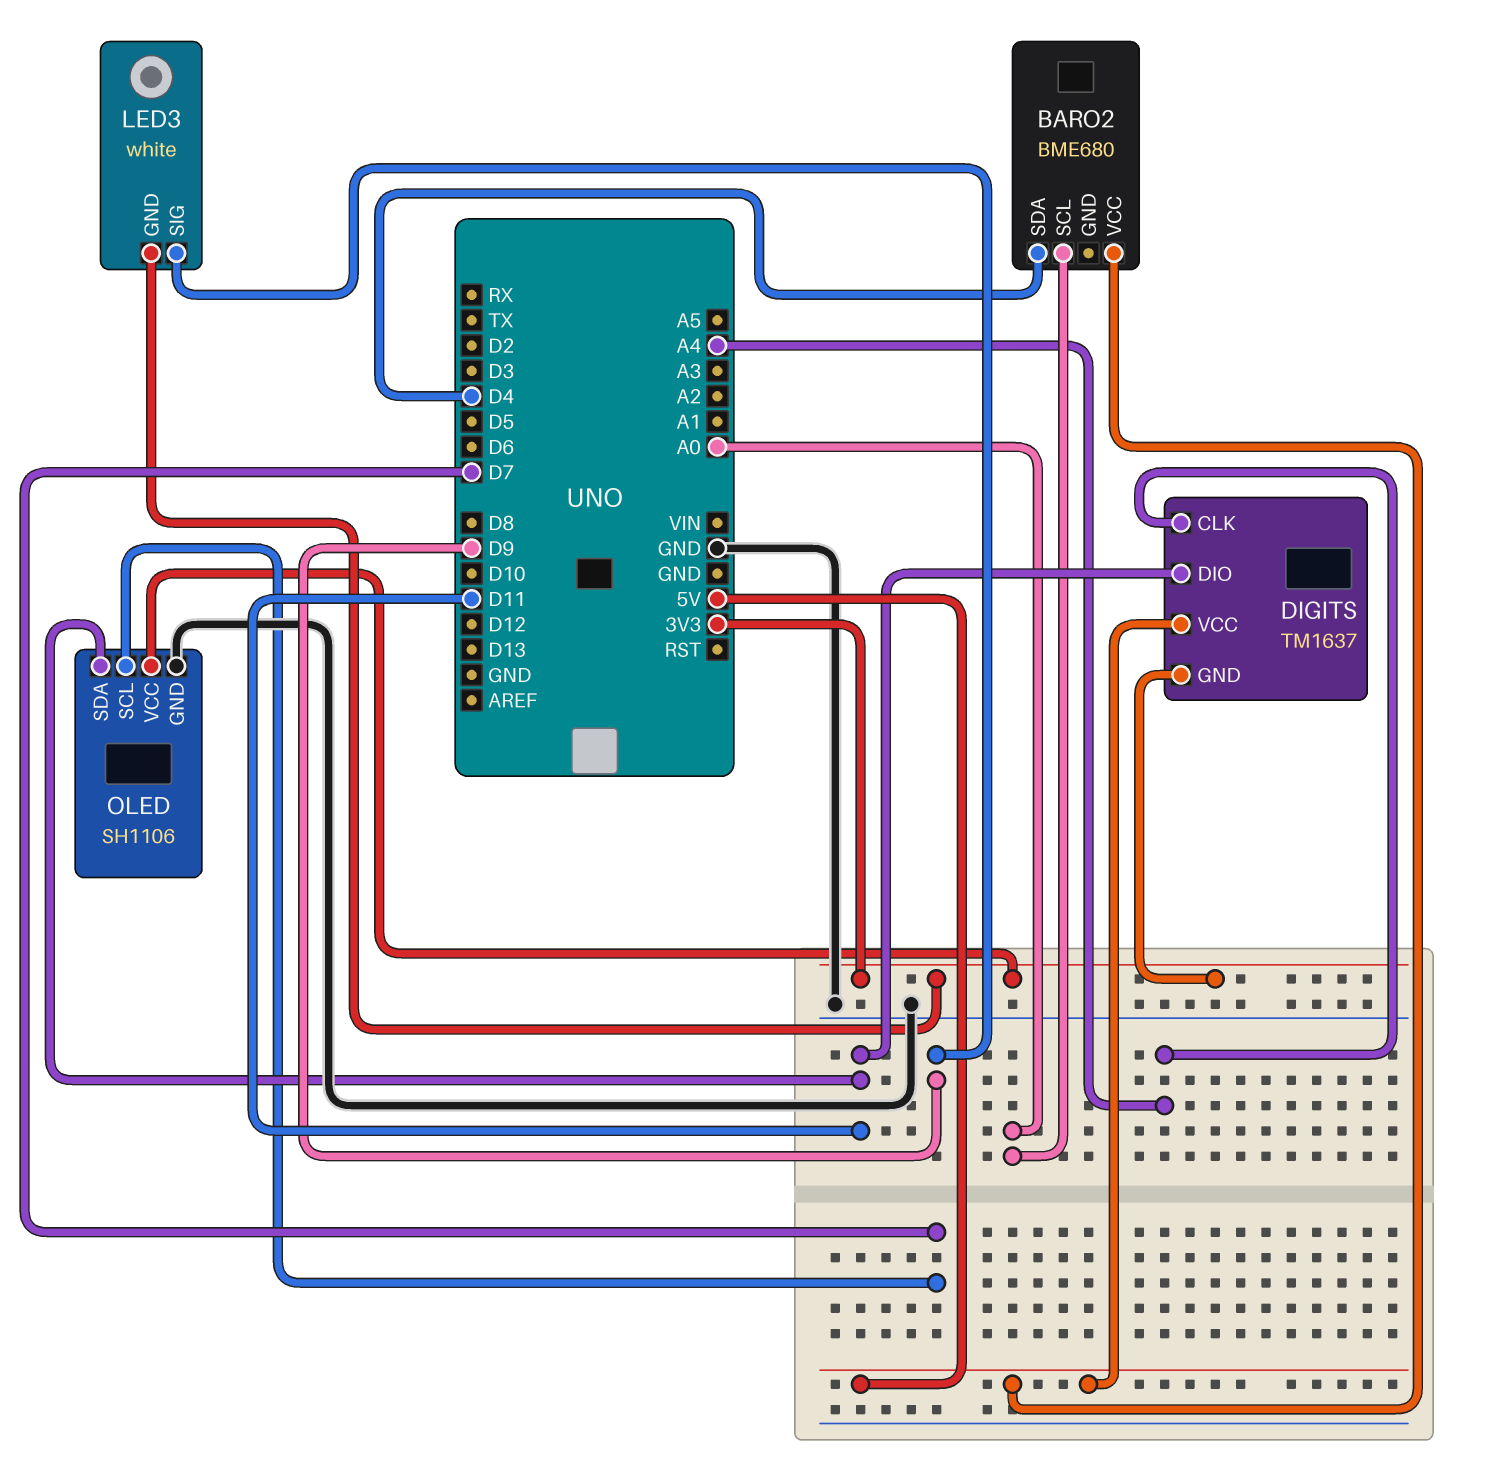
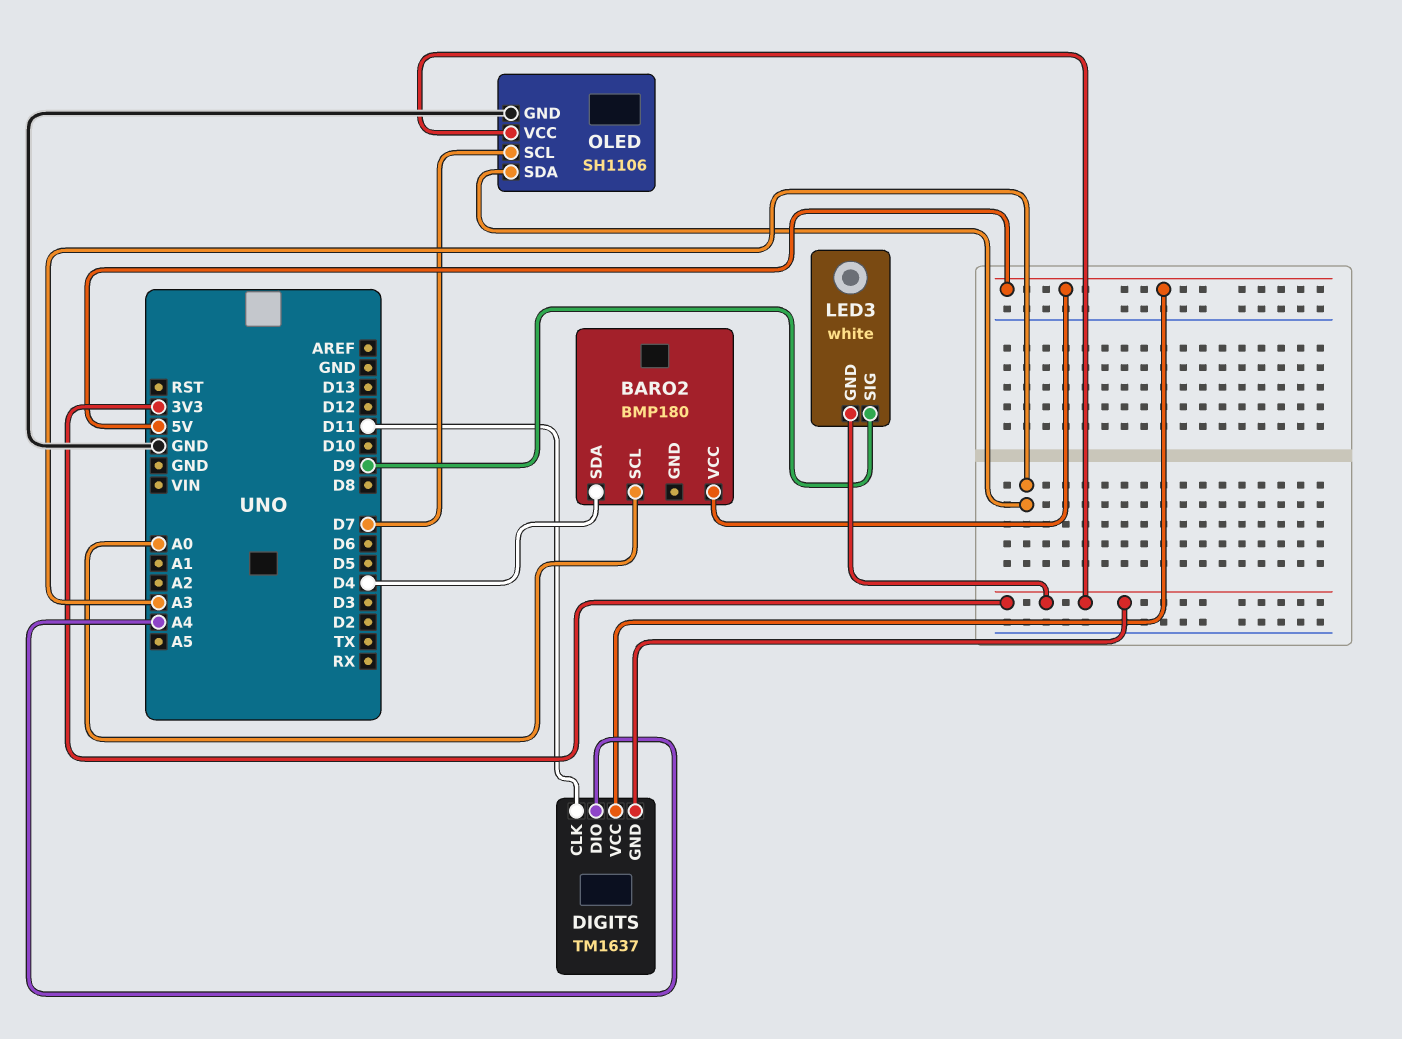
BARO2: BME680 -> BMP180
DIGITS pin CLK: A4 -> D11
DIGITS pin DIO: D11 -> A4
OLED pin SDA: D11 -> A3

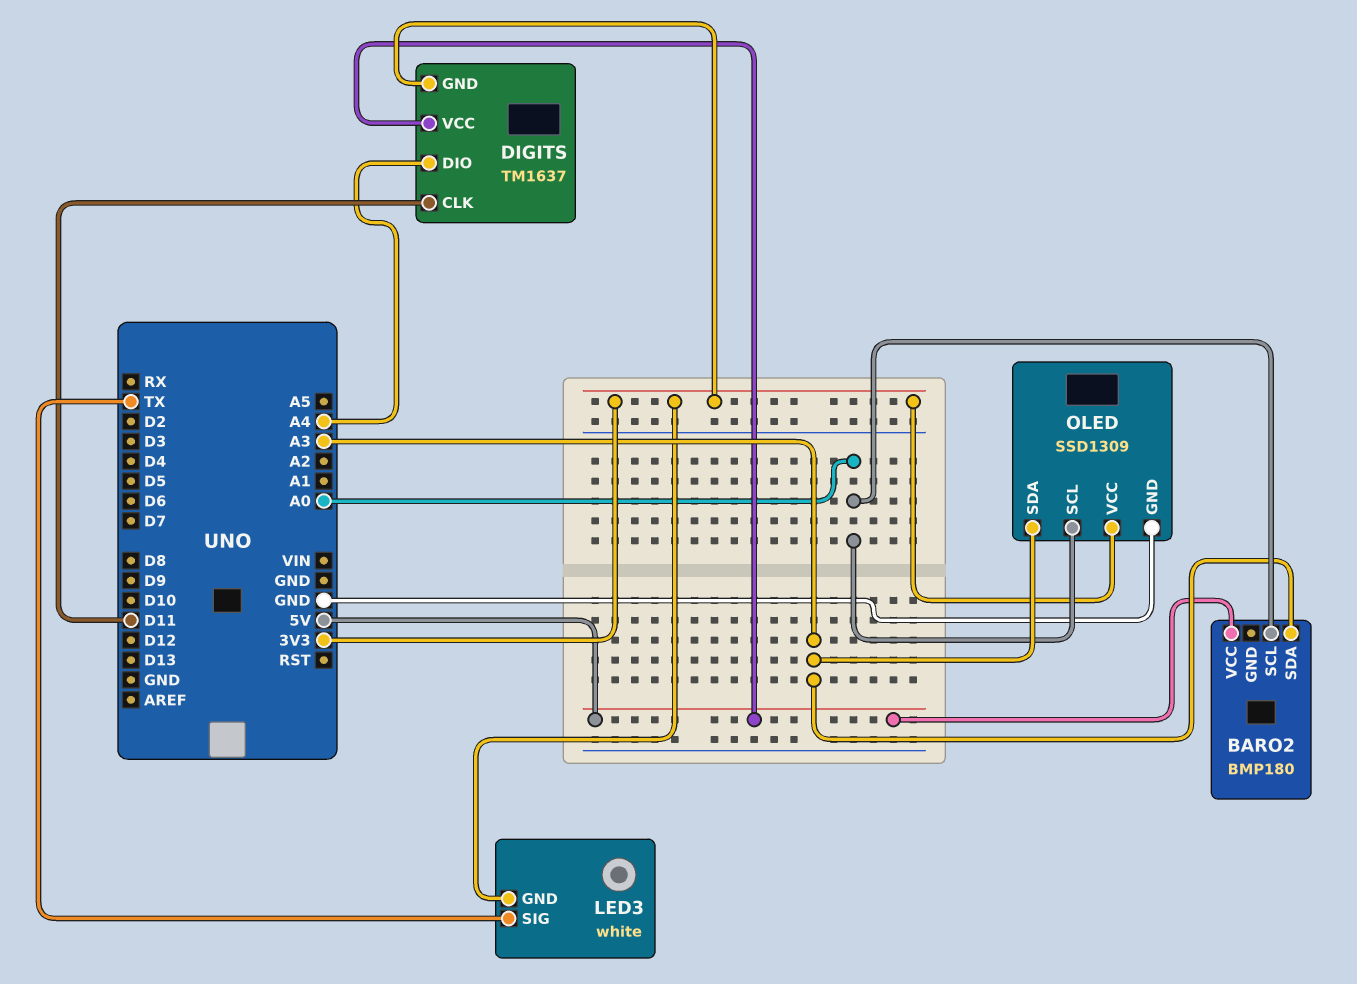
BARO2 pin SDA: D4 -> A3
LED3 pin SIG: D9 -> TX
OLED: SH1106 -> SSD1309
OLED pin SCL: D7 -> A0

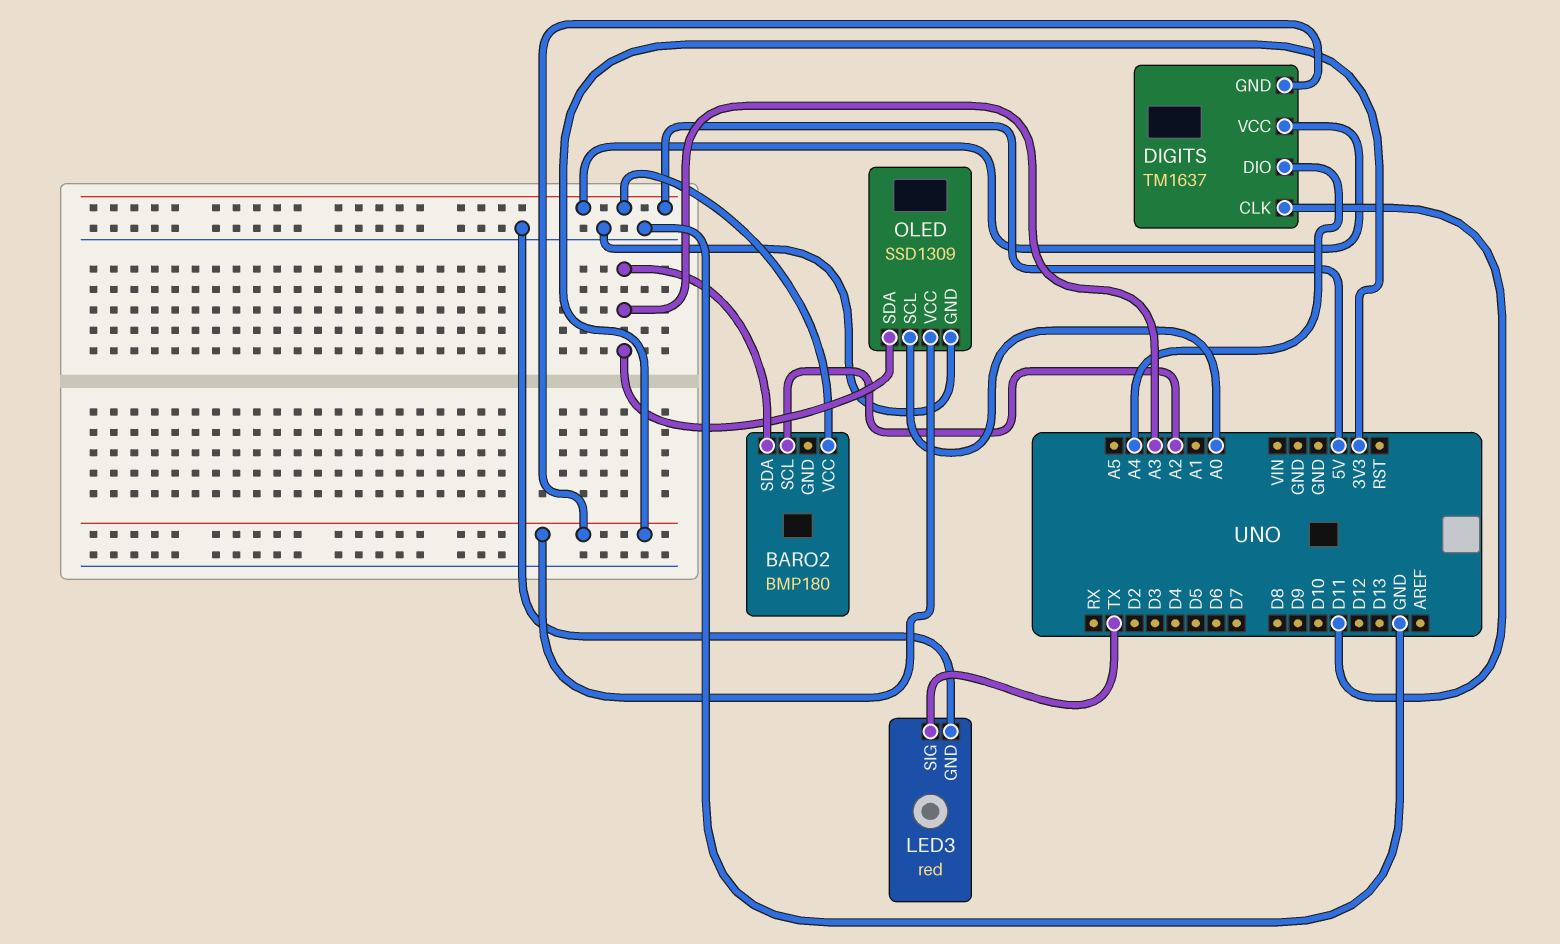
BARO2 pin SCL: A0 -> A2
LED3: white -> red
LED3 pin GND: 3V3 -> GND

